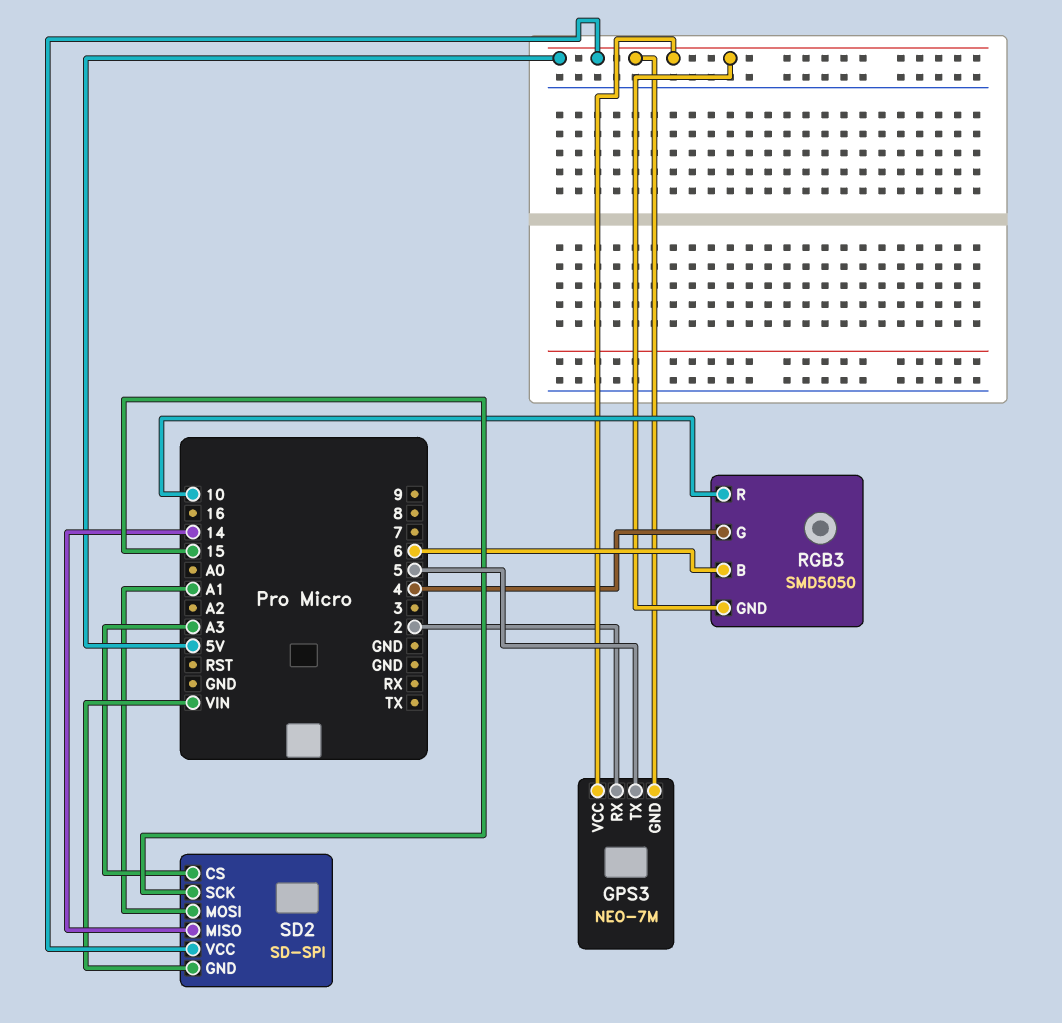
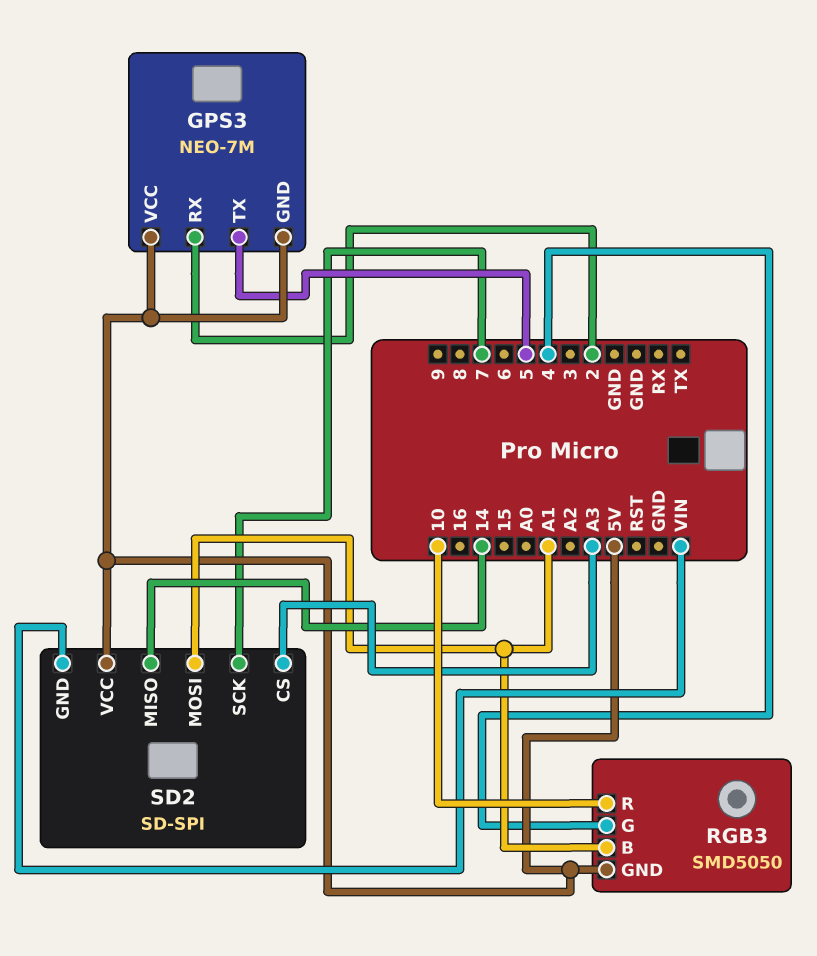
RGB3 pin B: 6 -> A1
SD2 pin SCK: 15 -> 7

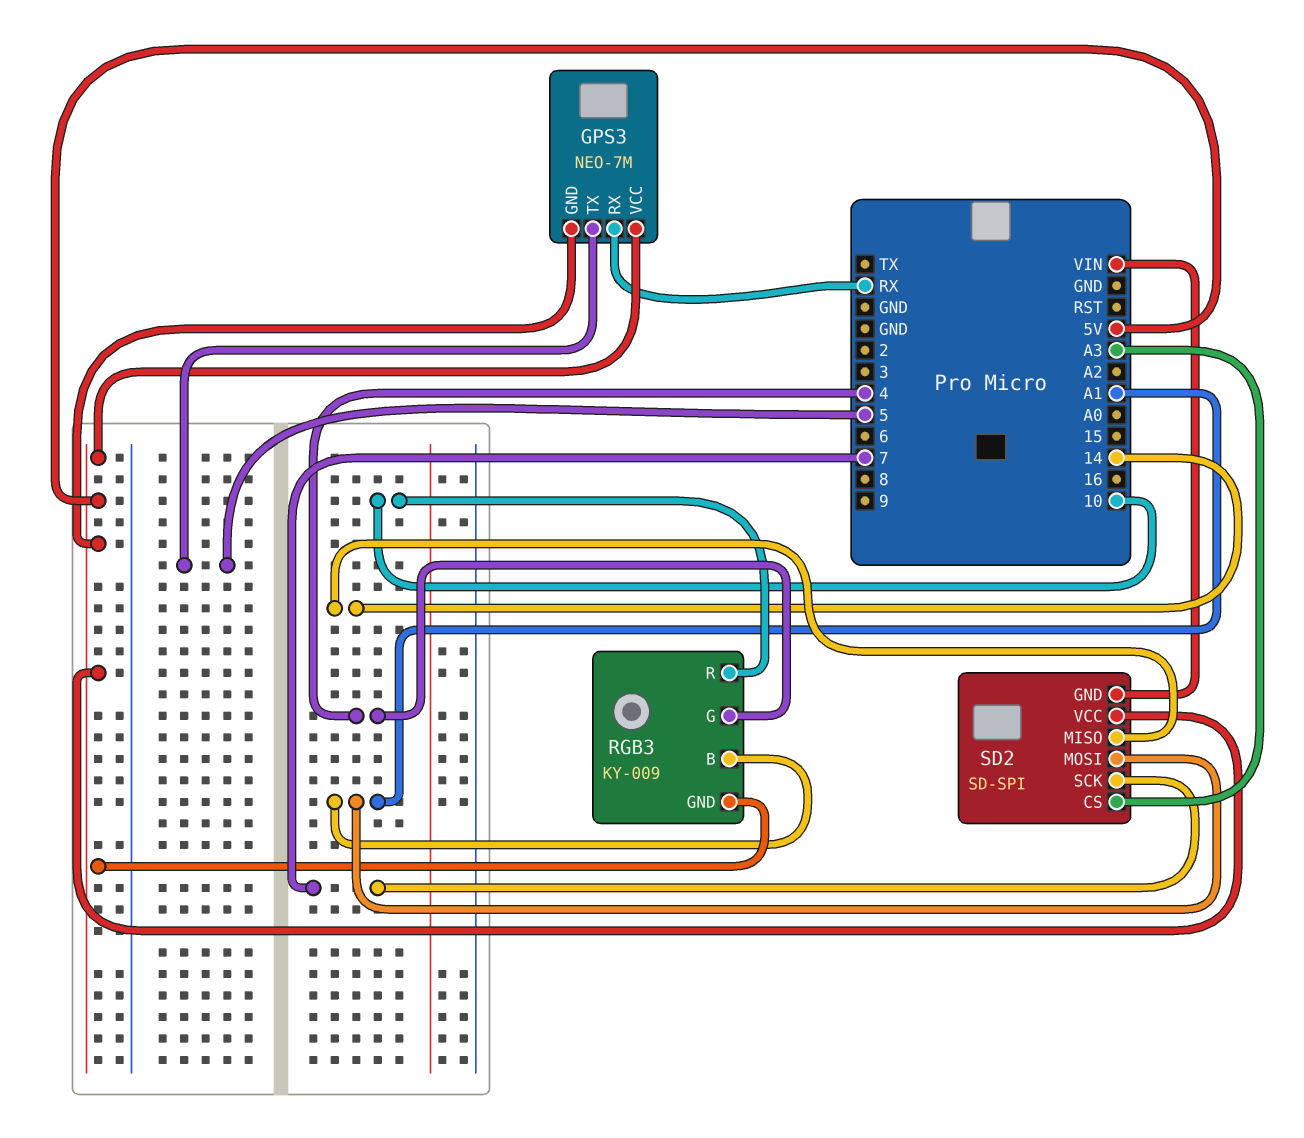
GPS3 pin RX: 2 -> RX
RGB3: SMD5050 -> KY-009

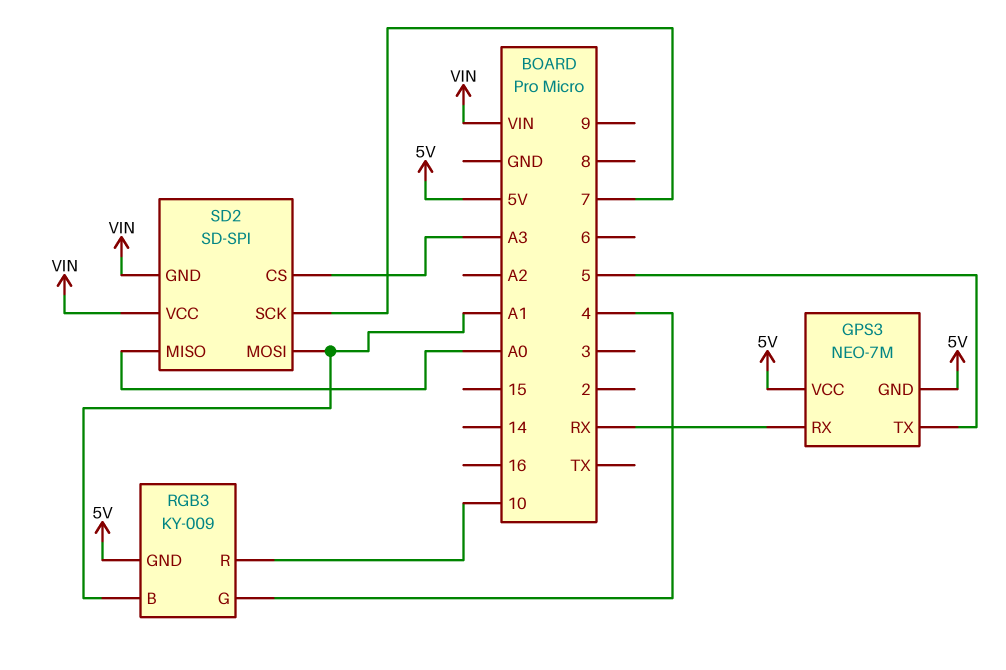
SD2 pin MISO: 14 -> A0
SD2 pin VCC: 5V -> VIN

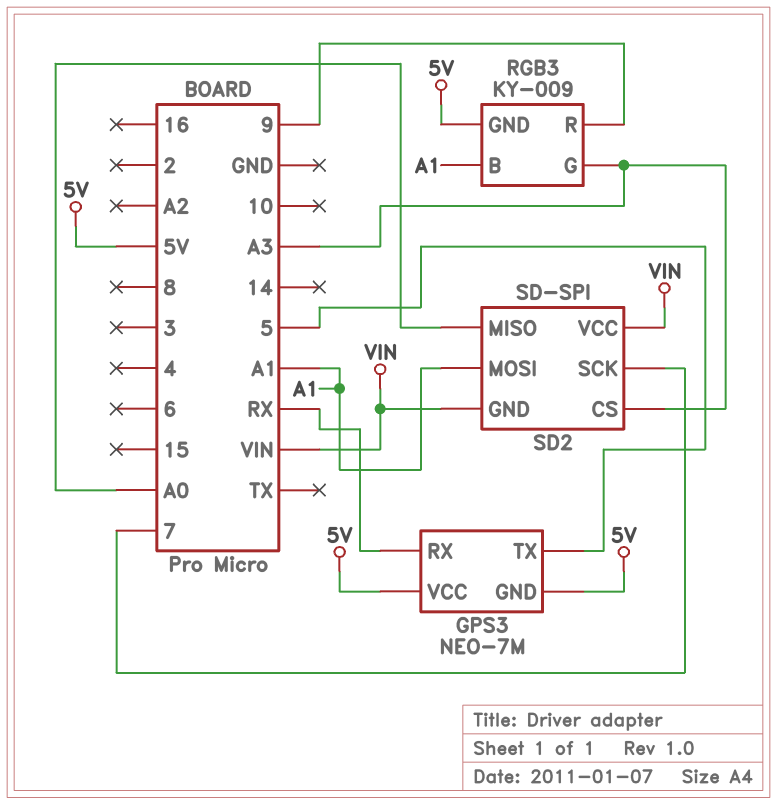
RGB3 pin G: 4 -> A3
RGB3 pin R: 10 -> 9

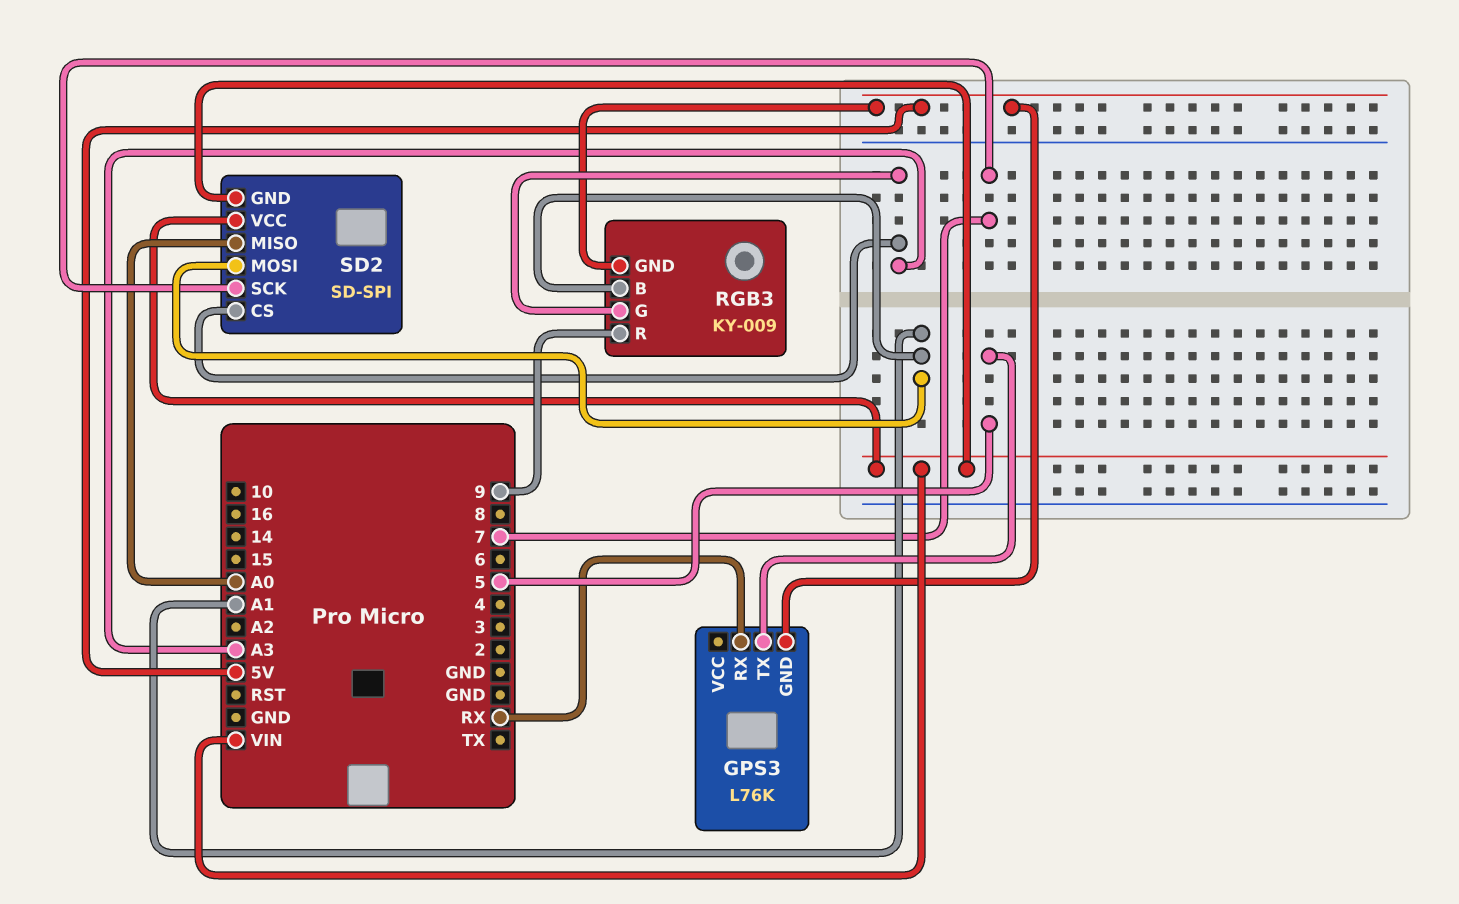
GPS3: NEO-7M -> L76K
GPS3 pin VCC: 5V -> none

